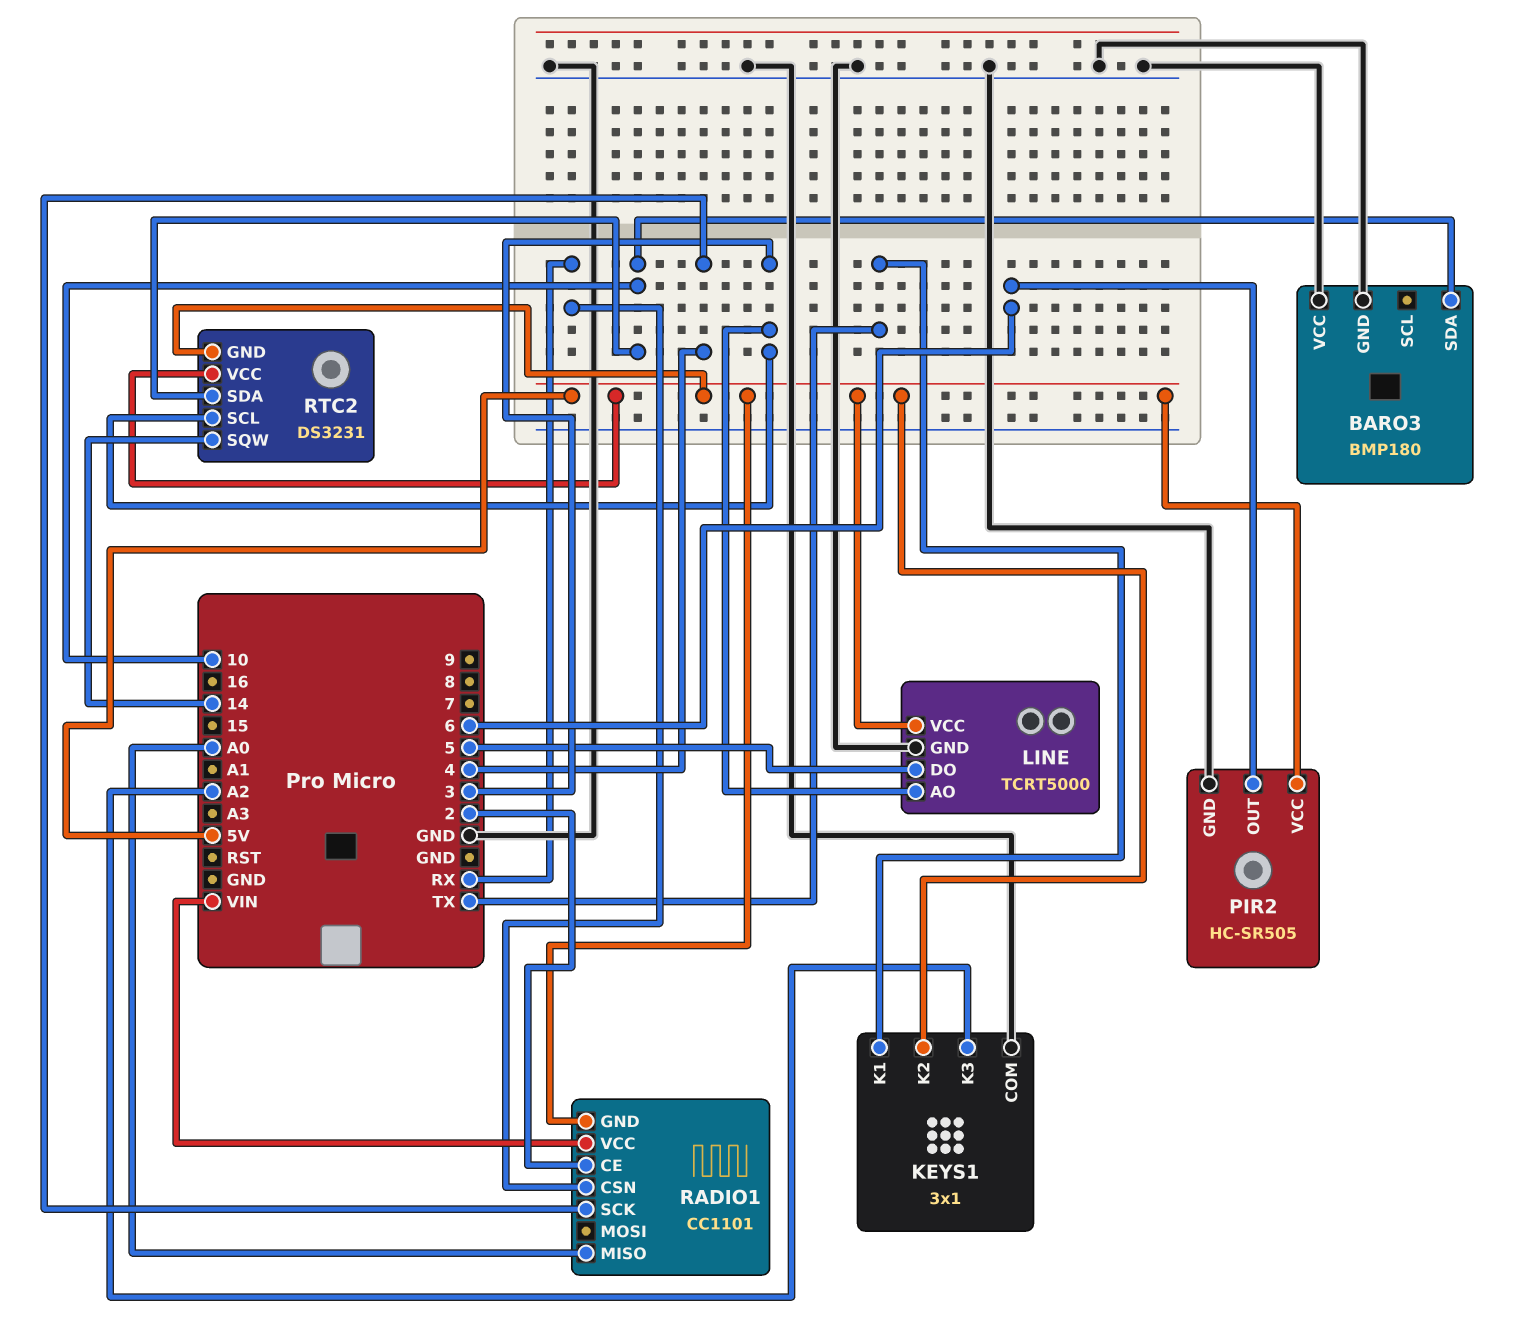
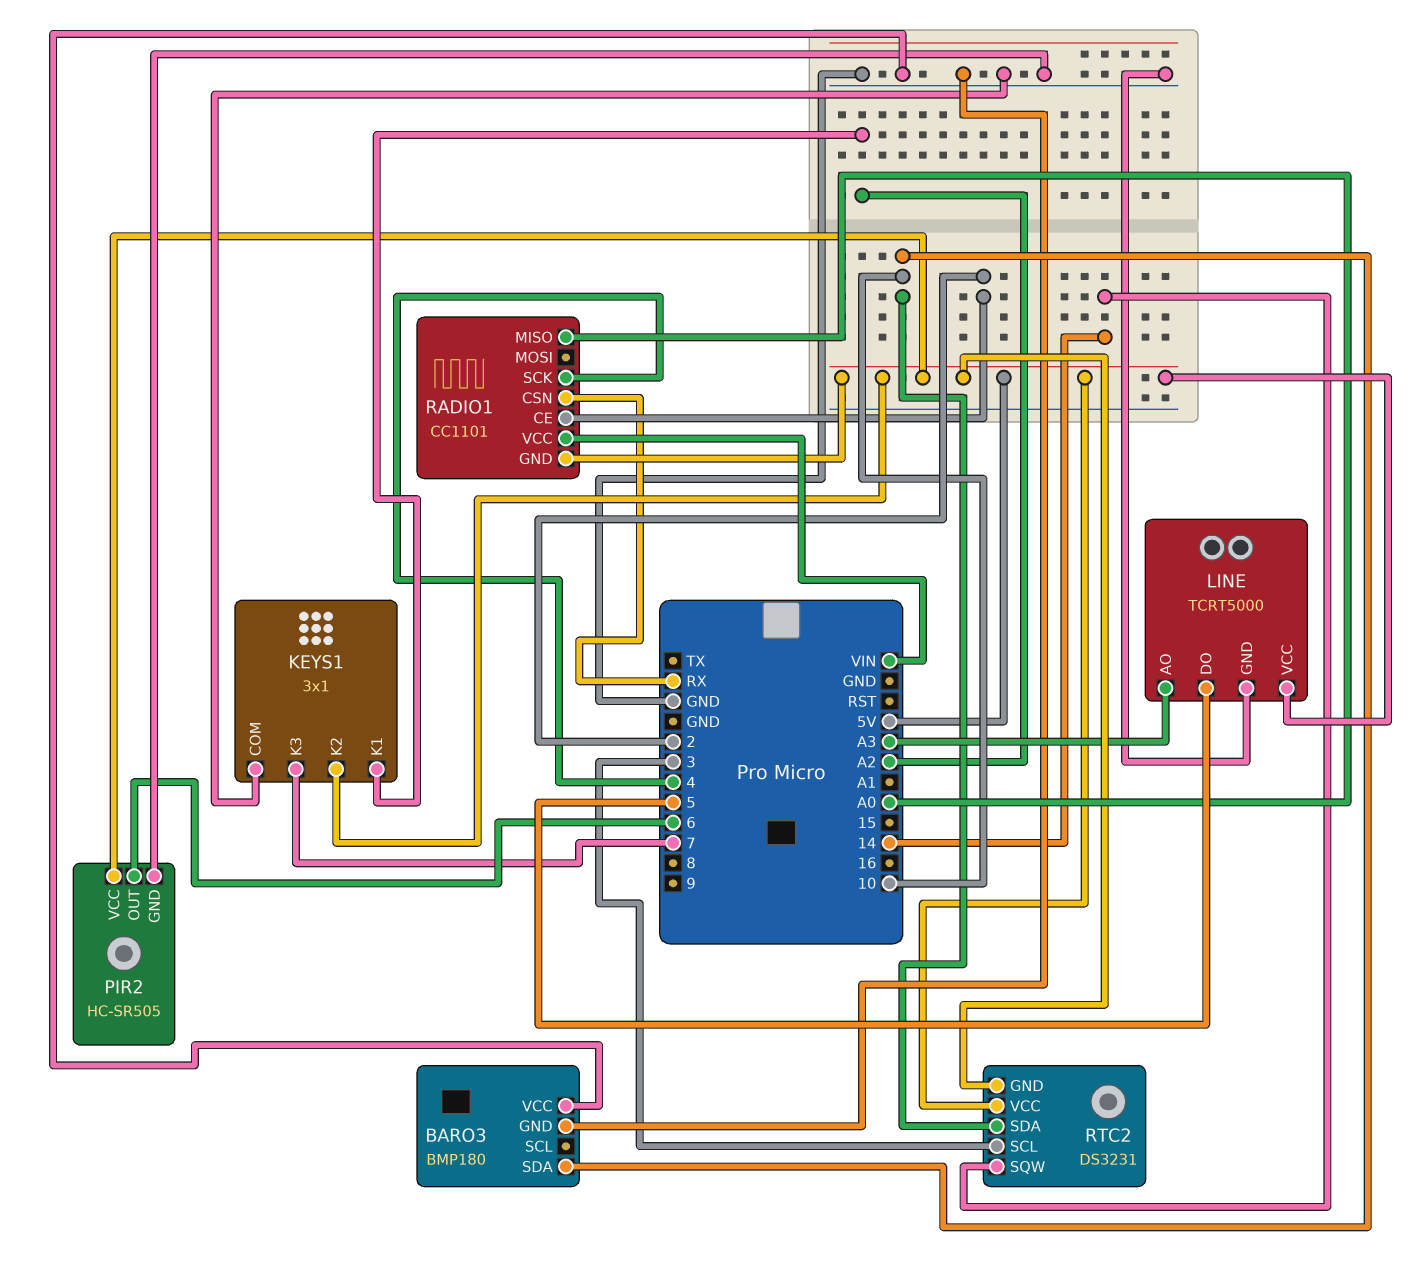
KEYS1 pin K1: TX -> A2
KEYS1 pin K3: A2 -> 7
LINE pin AO: 3 -> A3

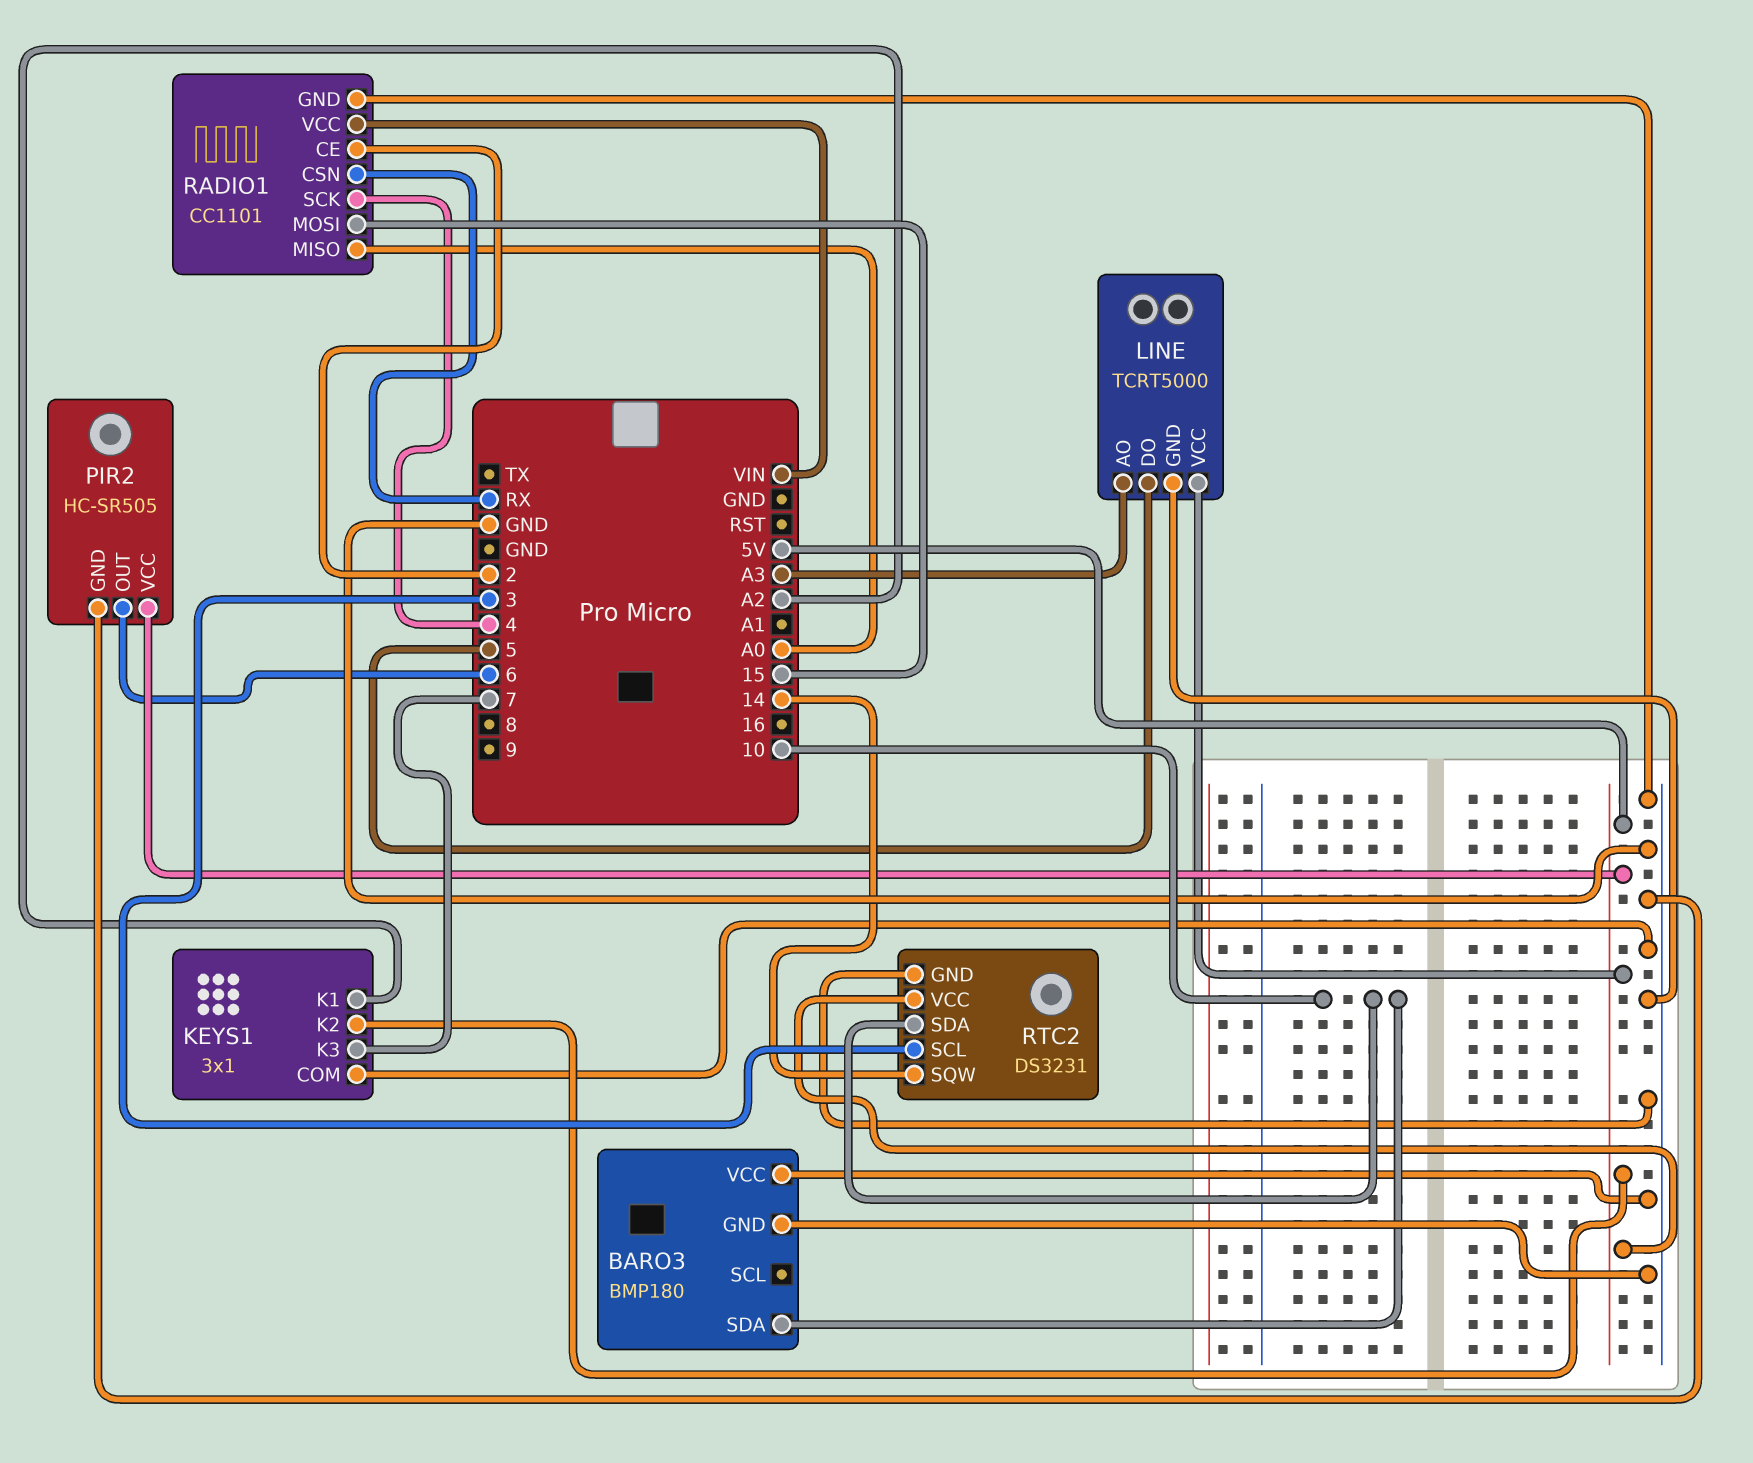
RADIO1 pin GND: 5V -> GND
RADIO1 pin MOSI: none -> 15
RTC2 pin GND: 5V -> GND

